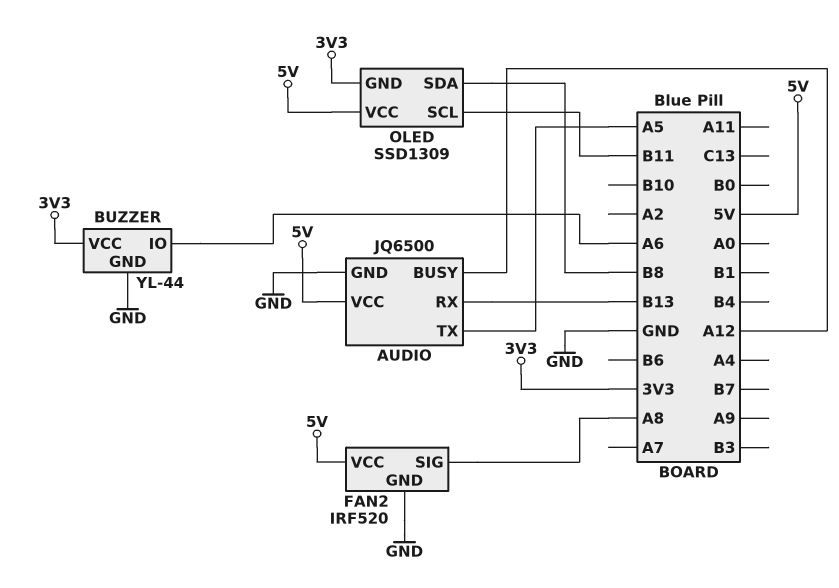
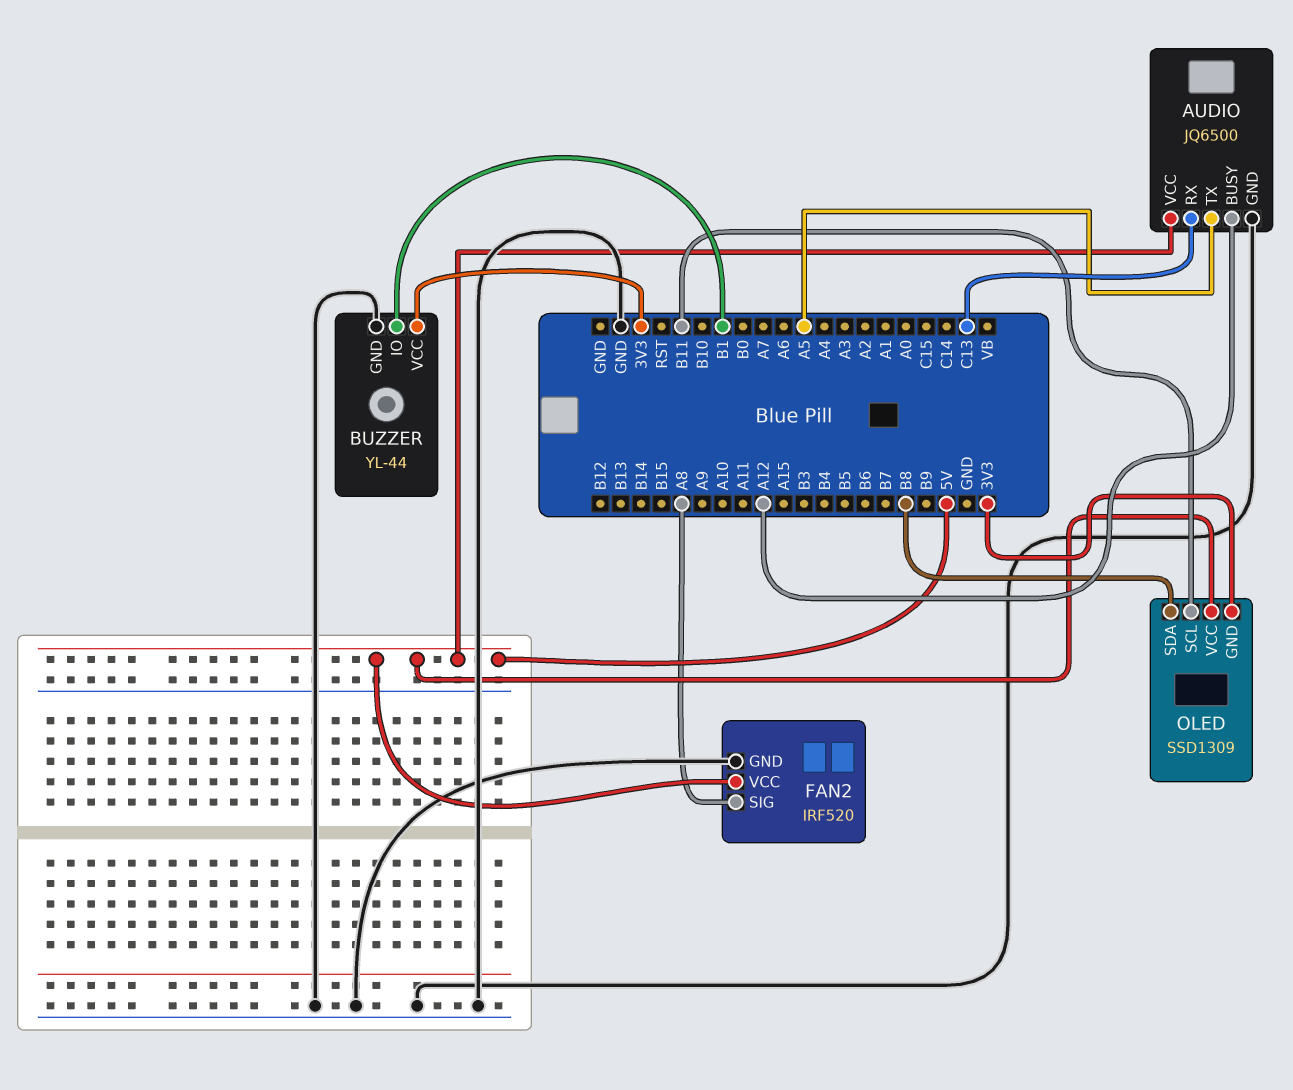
AUDIO pin RX: B13 -> C13
BUZZER pin IO: A6 -> B1

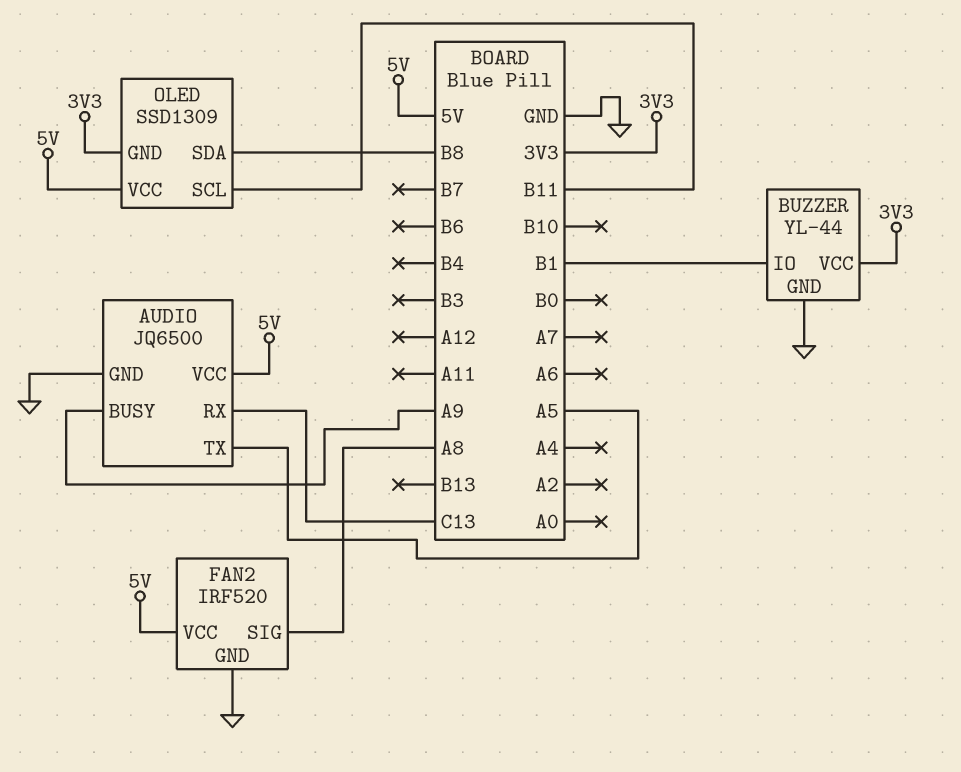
AUDIO pin BUSY: A12 -> A9

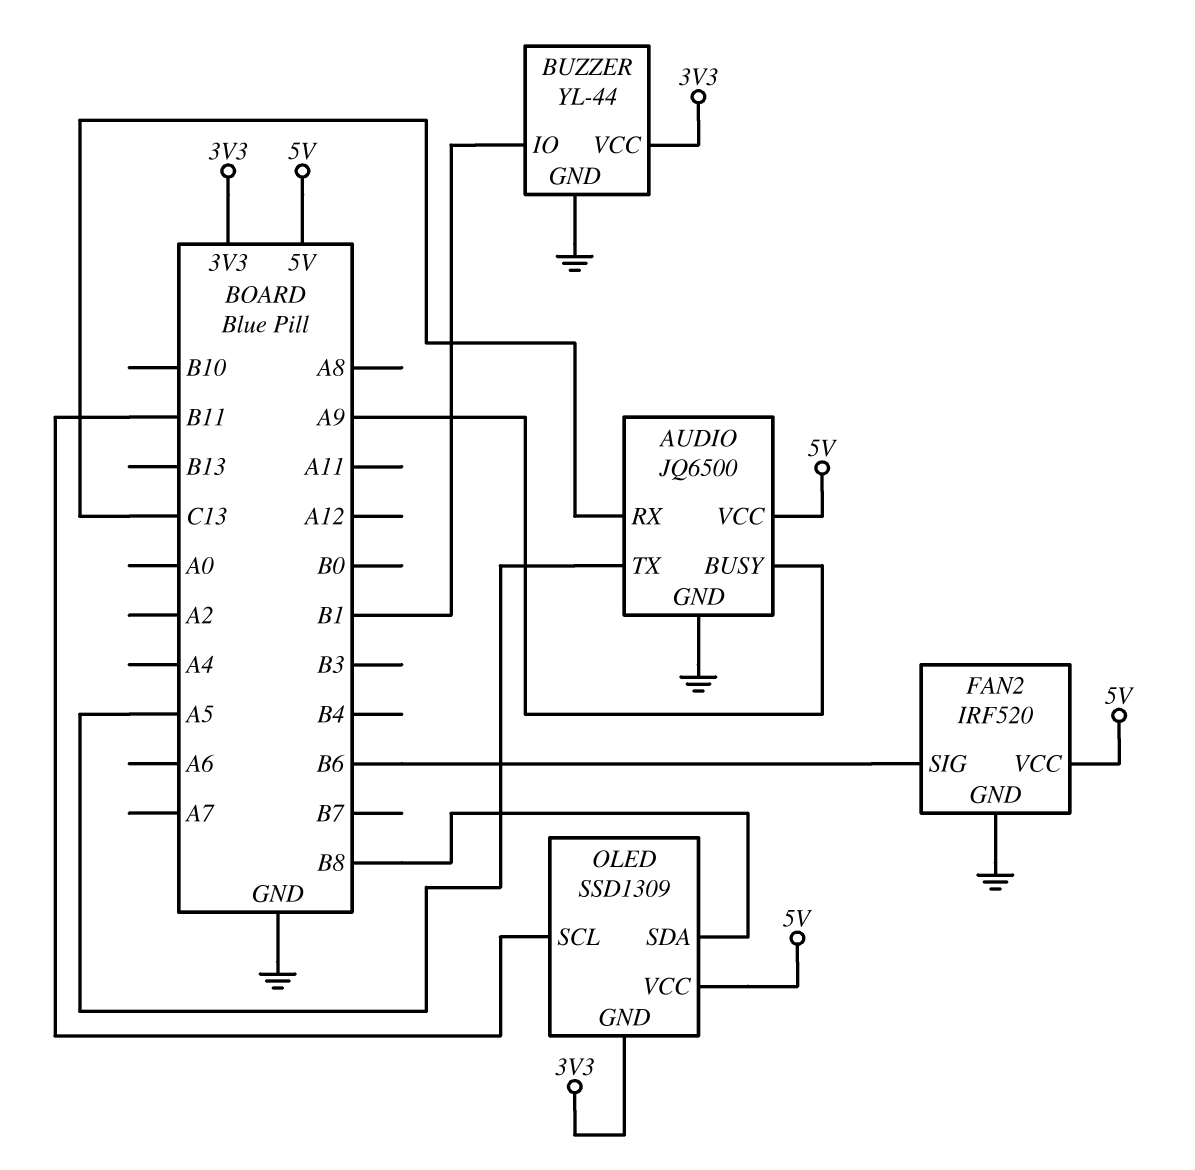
FAN2 pin SIG: A8 -> B6

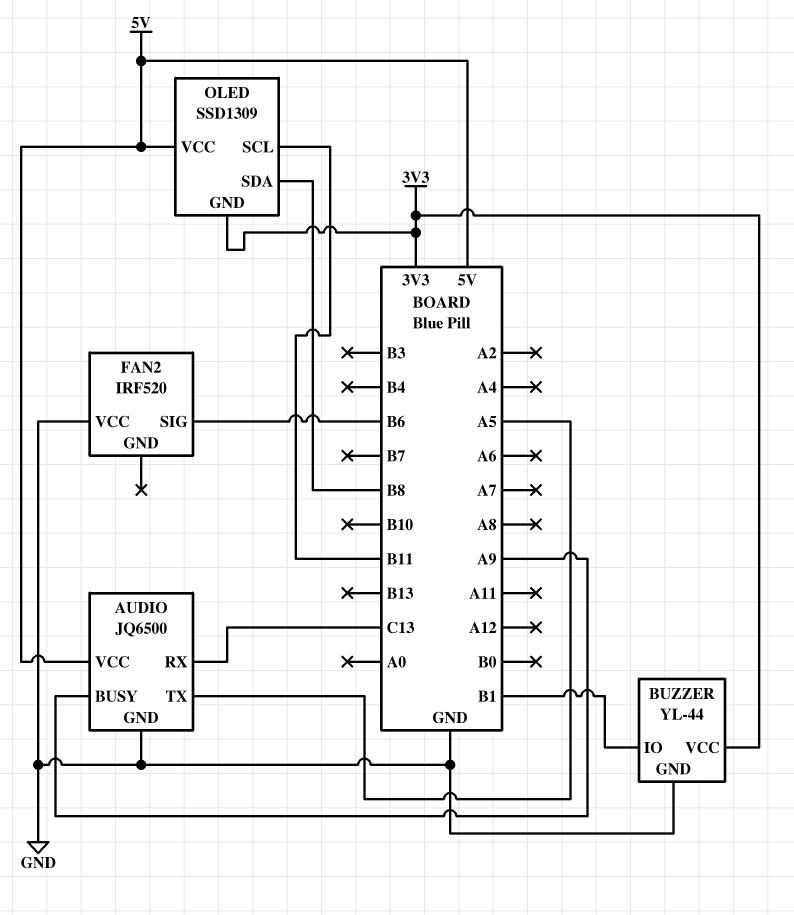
FAN2 pin GND: GND -> none
FAN2 pin VCC: 5V -> GND

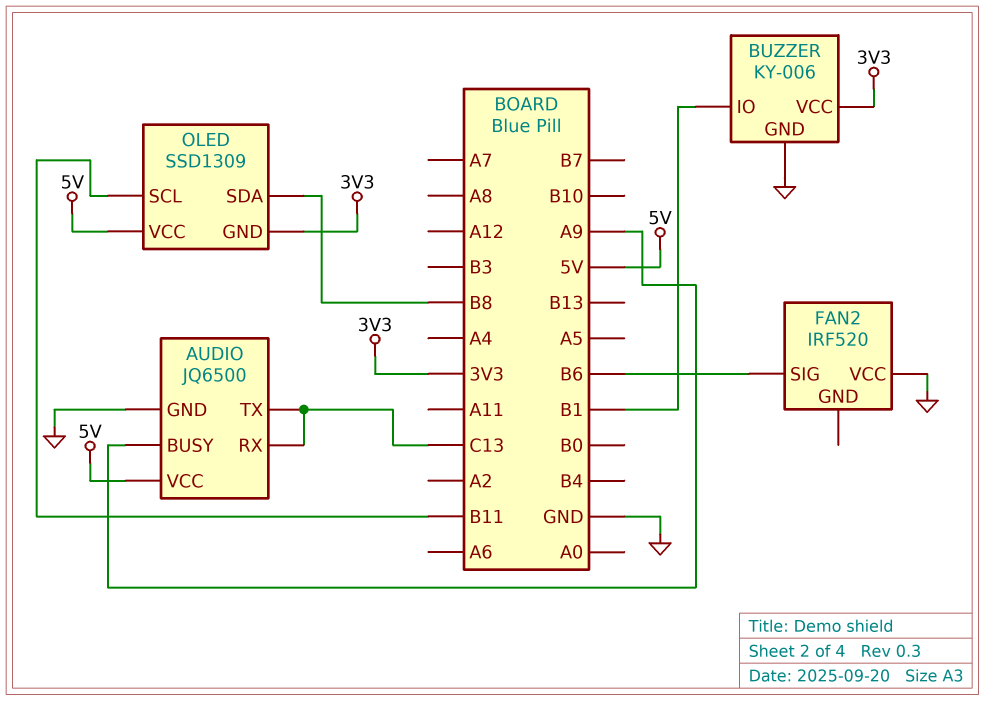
AUDIO pin TX: A5 -> C13
BUZZER: YL-44 -> KY-006

